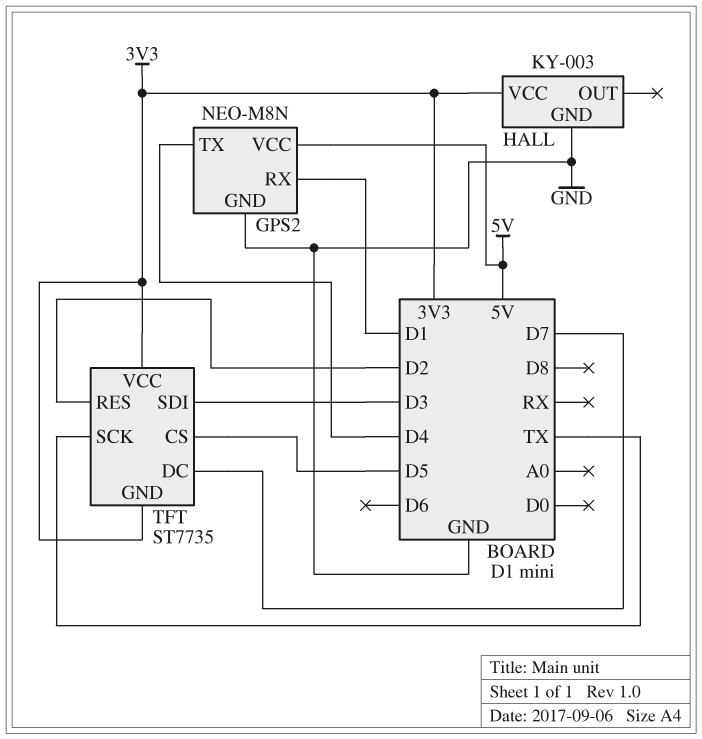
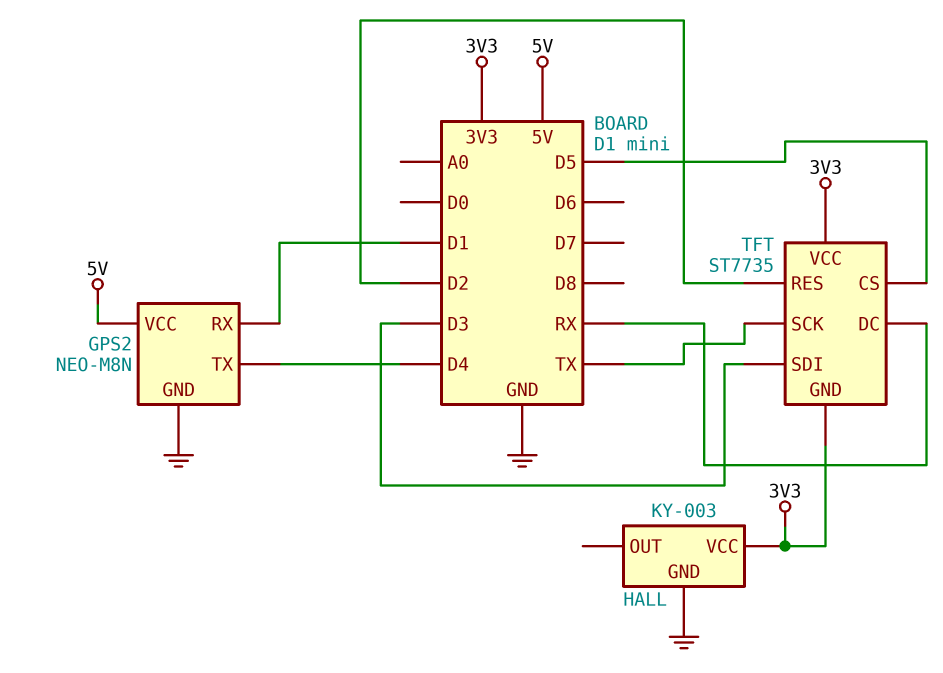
TFT pin DC: D7 -> RX

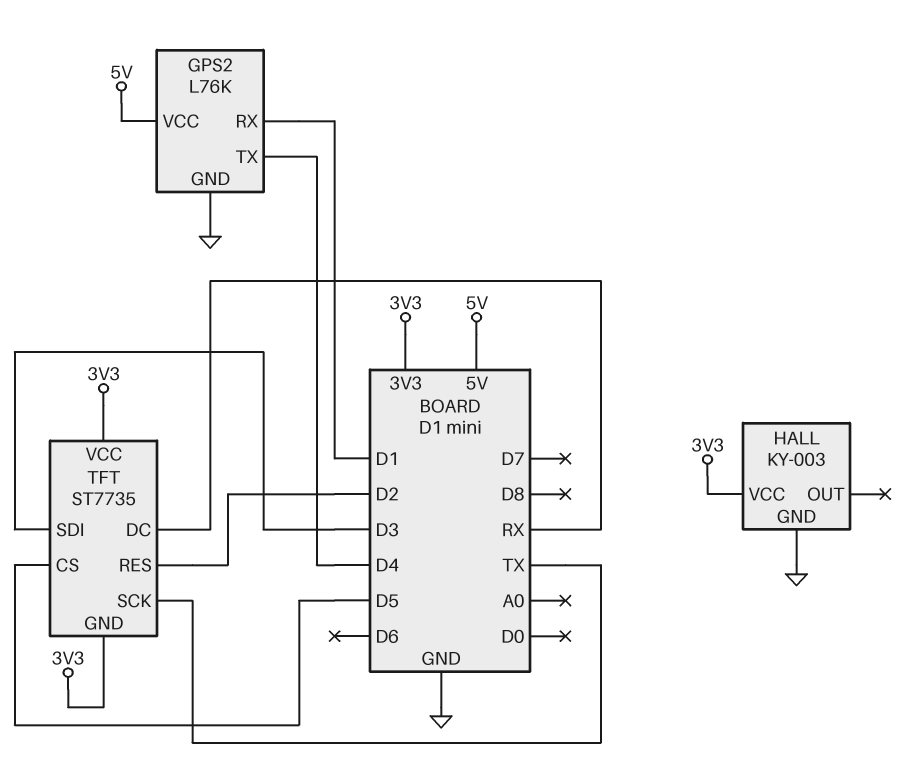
GPS2: NEO-M8N -> L76K

